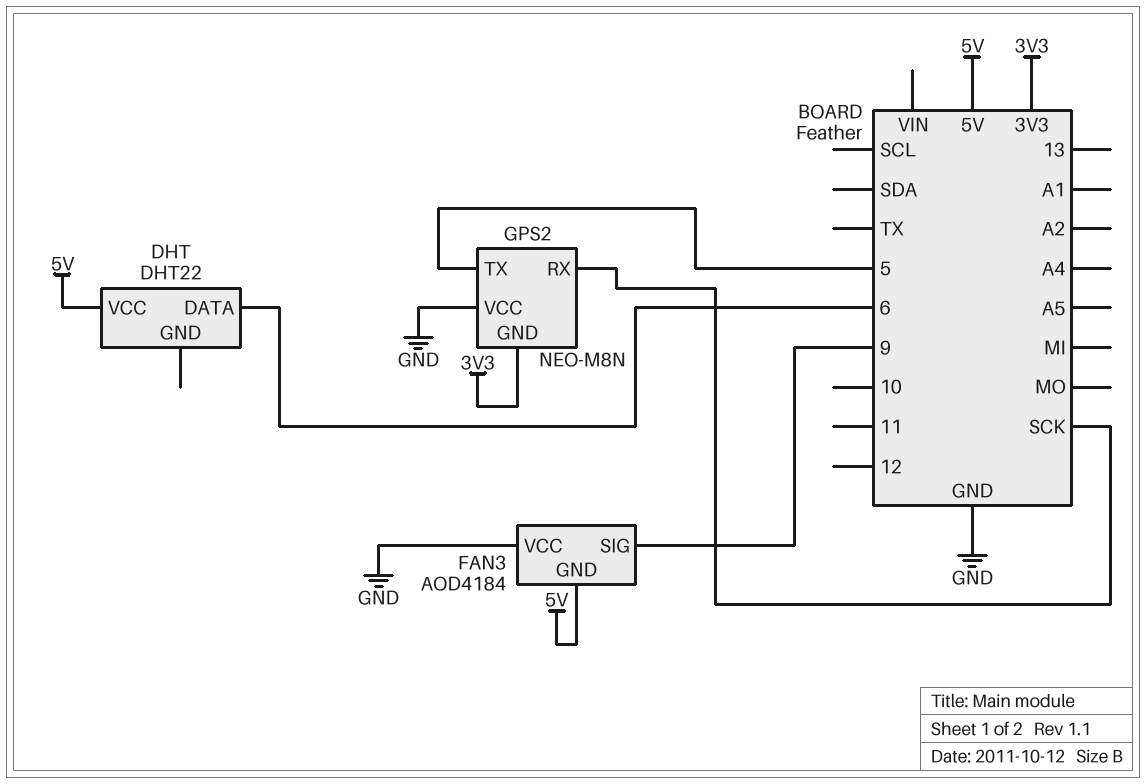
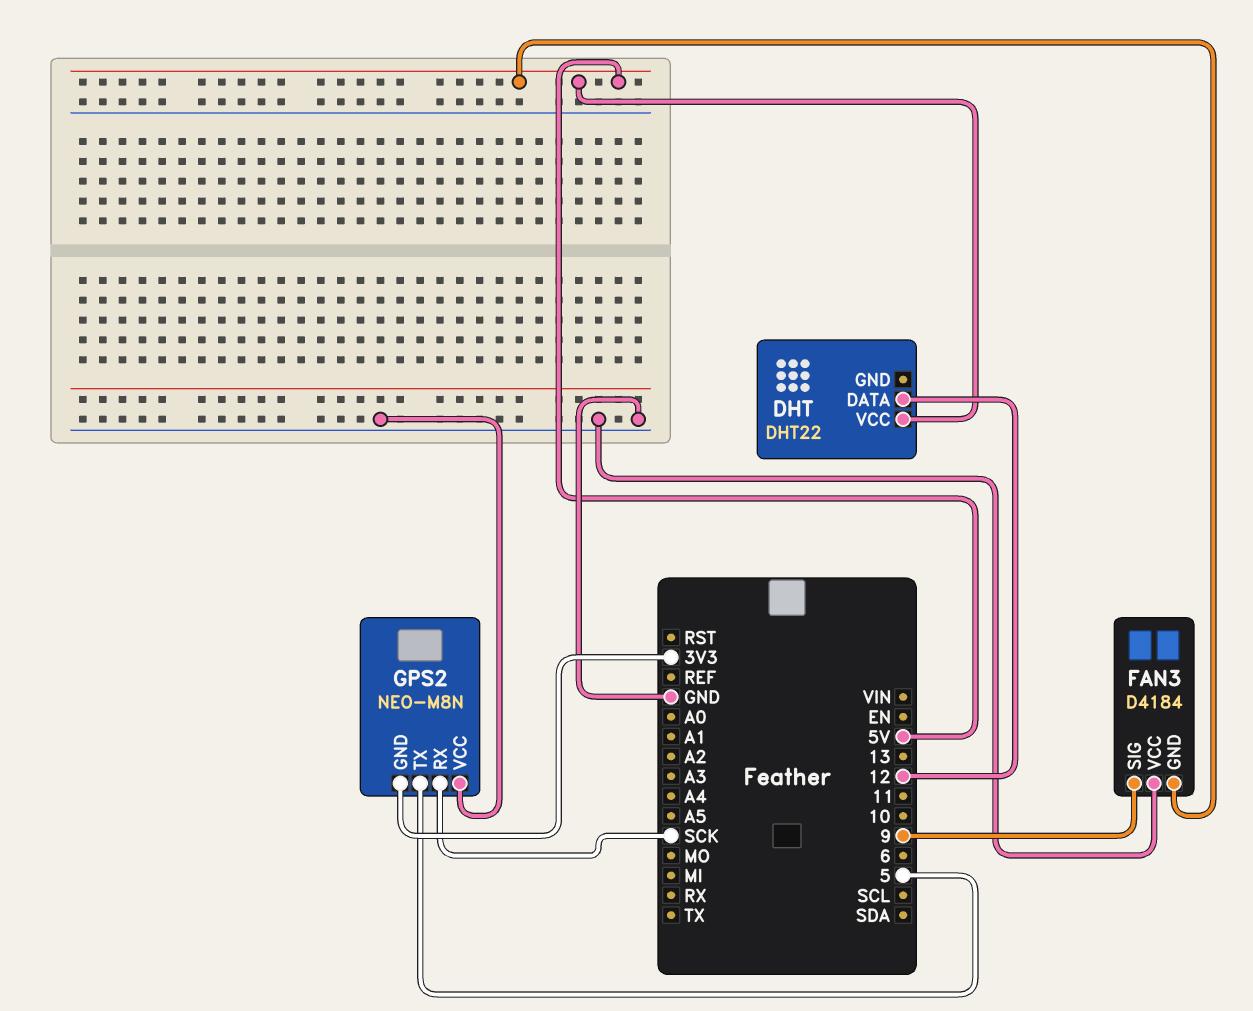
DHT pin DATA: 6 -> 12
FAN3: AOD4184 -> D4184

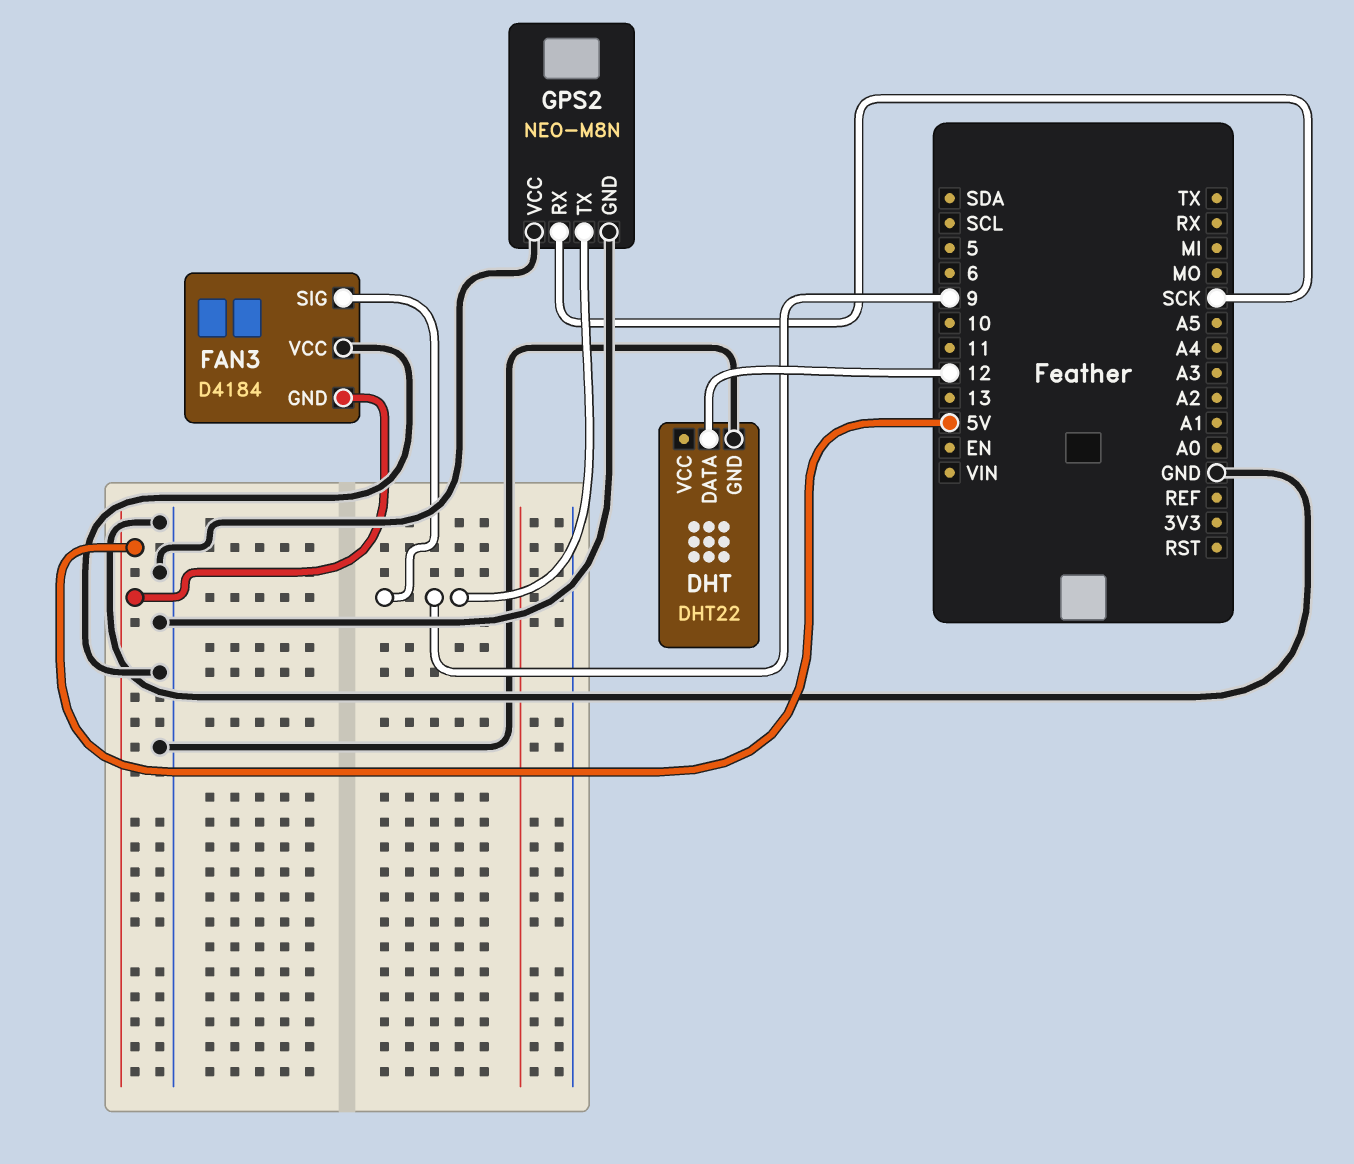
DHT pin GND: none -> GND
DHT pin VCC: 5V -> none
GPS2 pin GND: 3V3 -> GND
GPS2 pin TX: 5 -> 9

